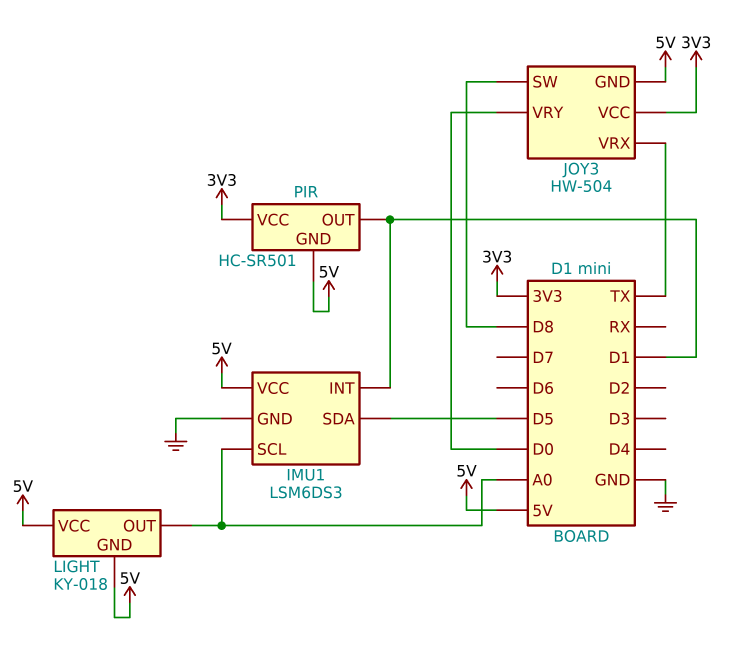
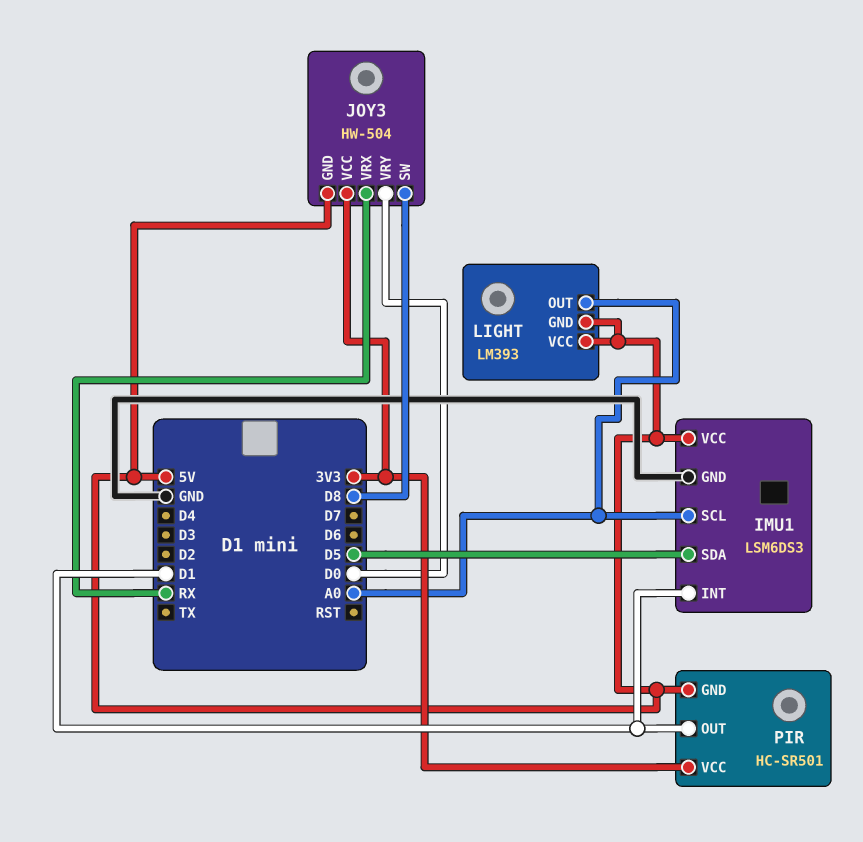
JOY3 pin VRX: TX -> RX
LIGHT: KY-018 -> LM393

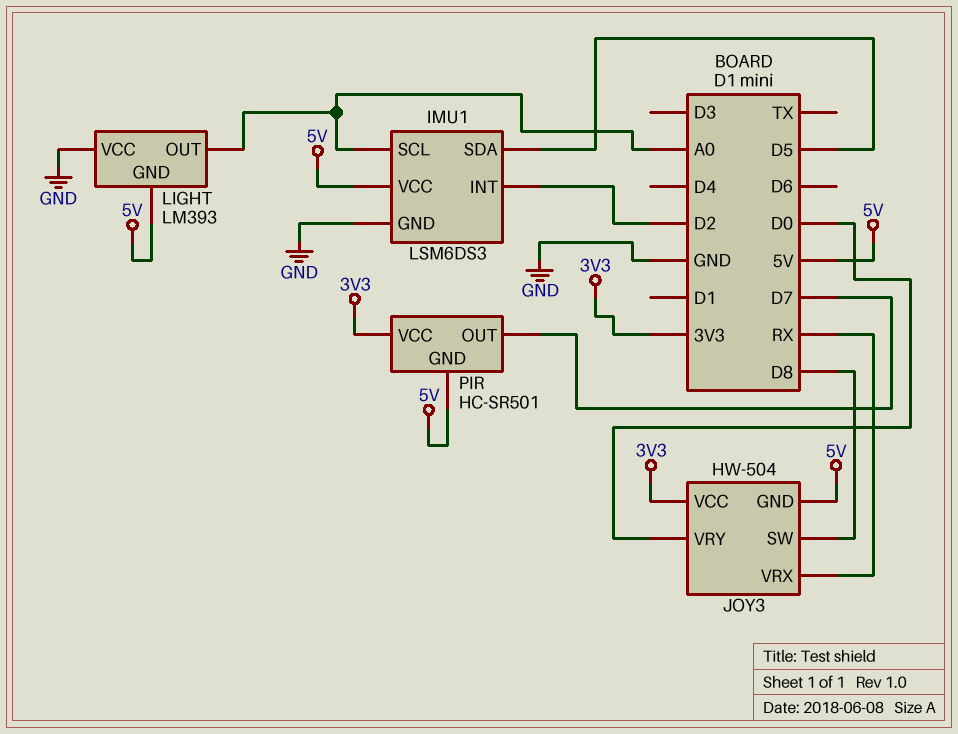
IMU1 pin INT: D1 -> D2
LIGHT pin VCC: 5V -> GND
PIR pin OUT: D1 -> D7

